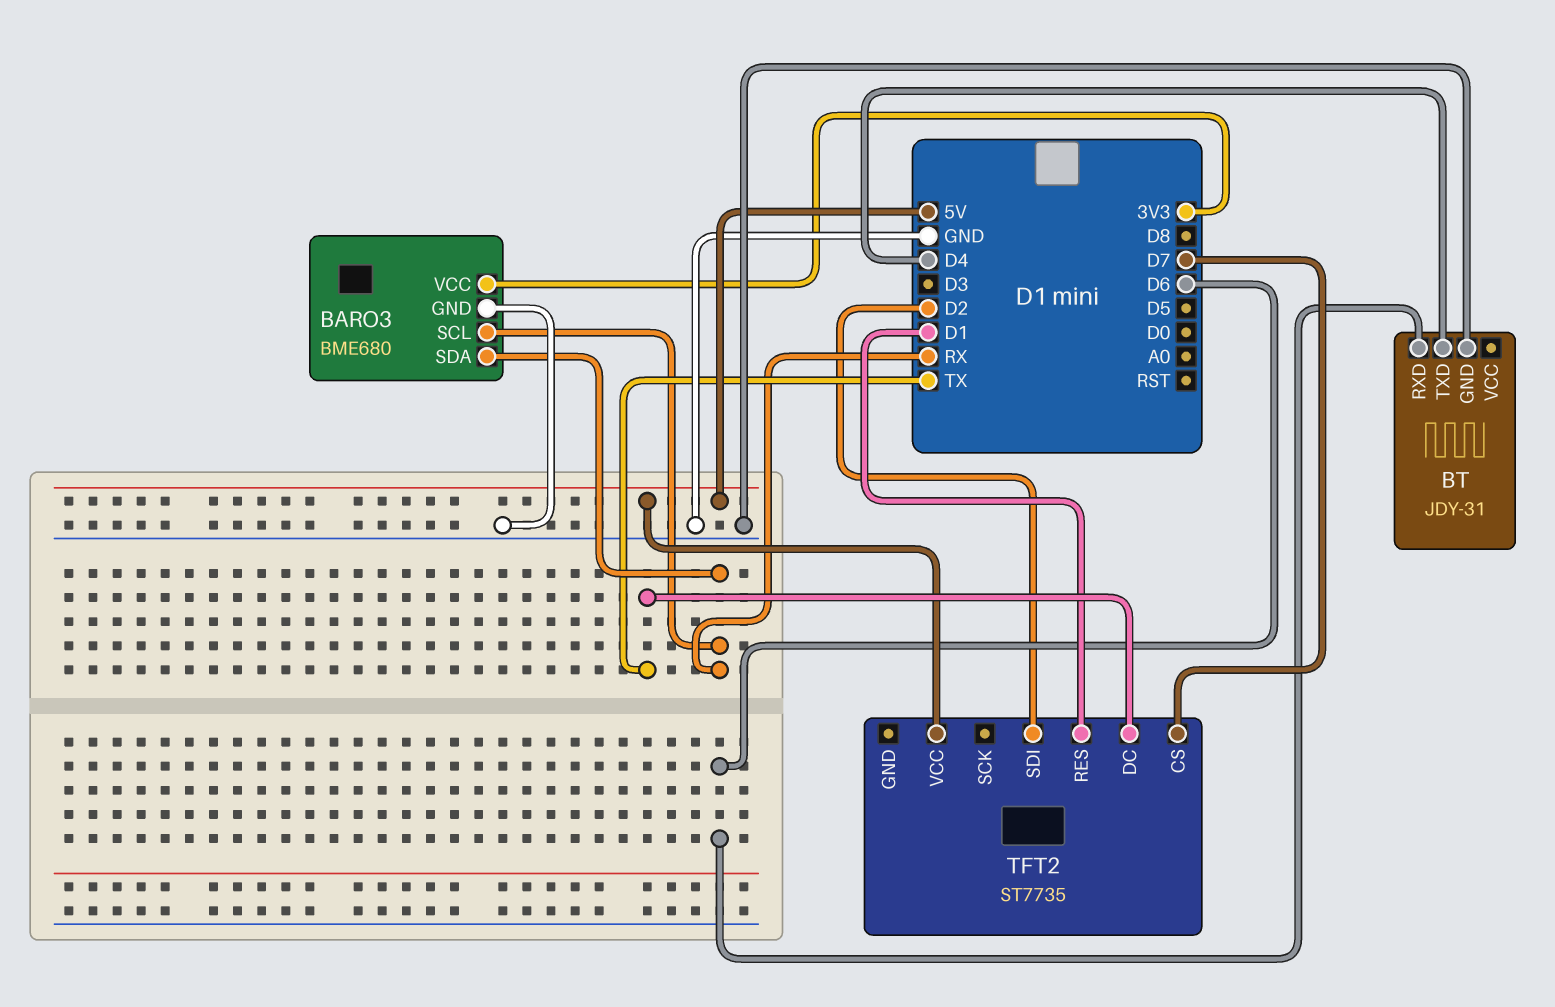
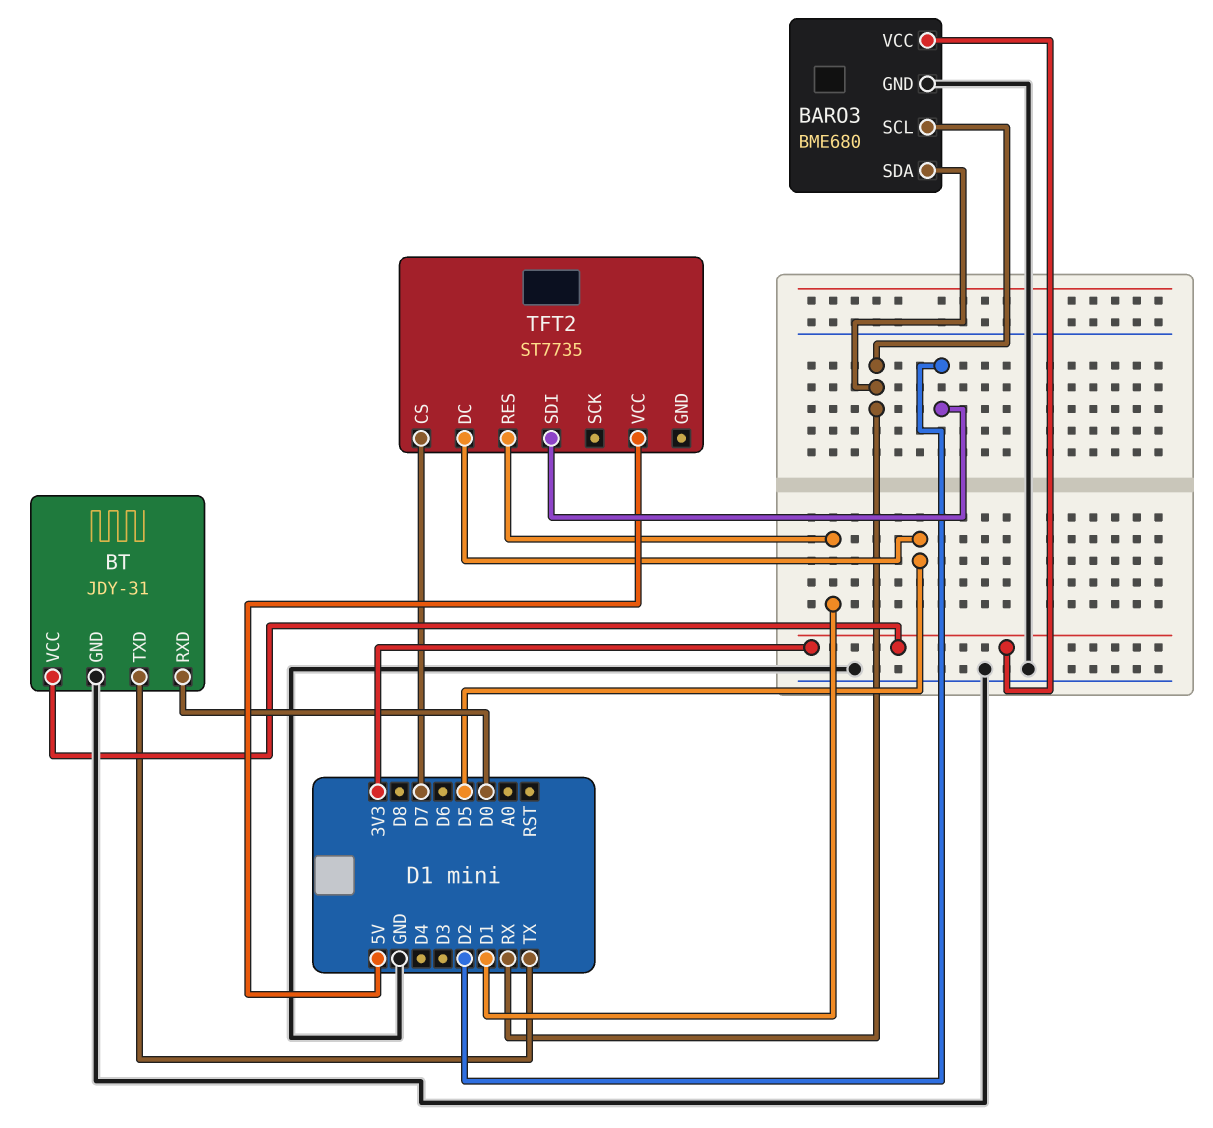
BT pin RXD: D6 -> D0
BT pin TXD: D4 -> TX
BT pin VCC: none -> 3V3
TFT2 pin DC: TX -> D5

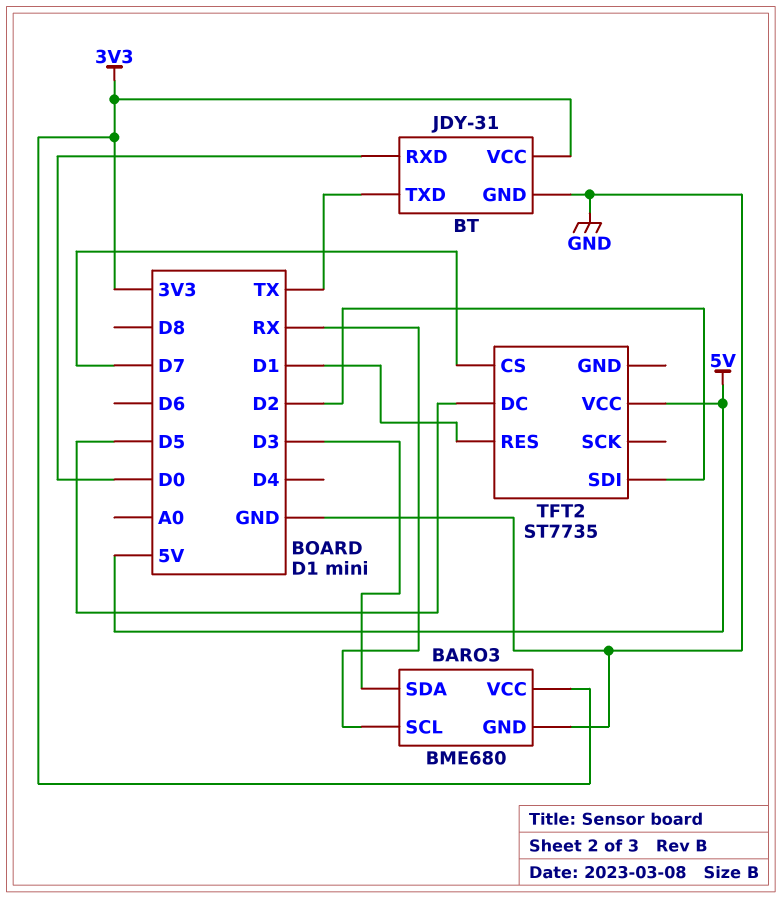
BARO3 pin SDA: RX -> D3

